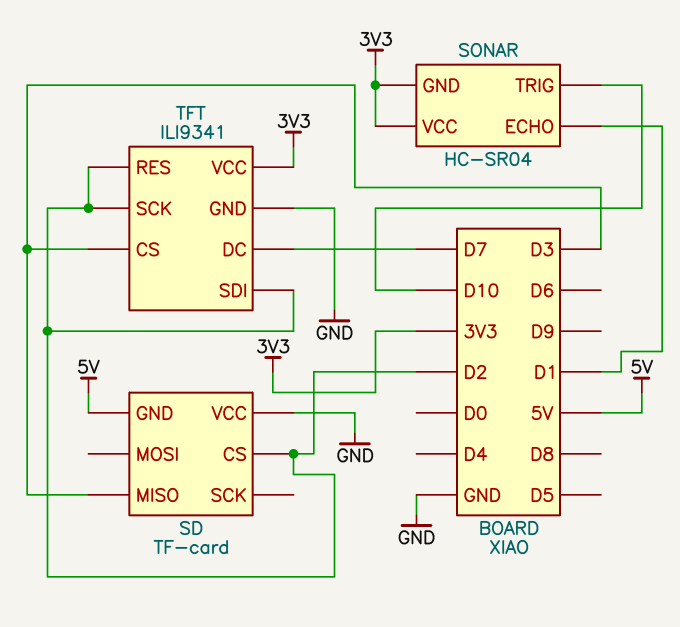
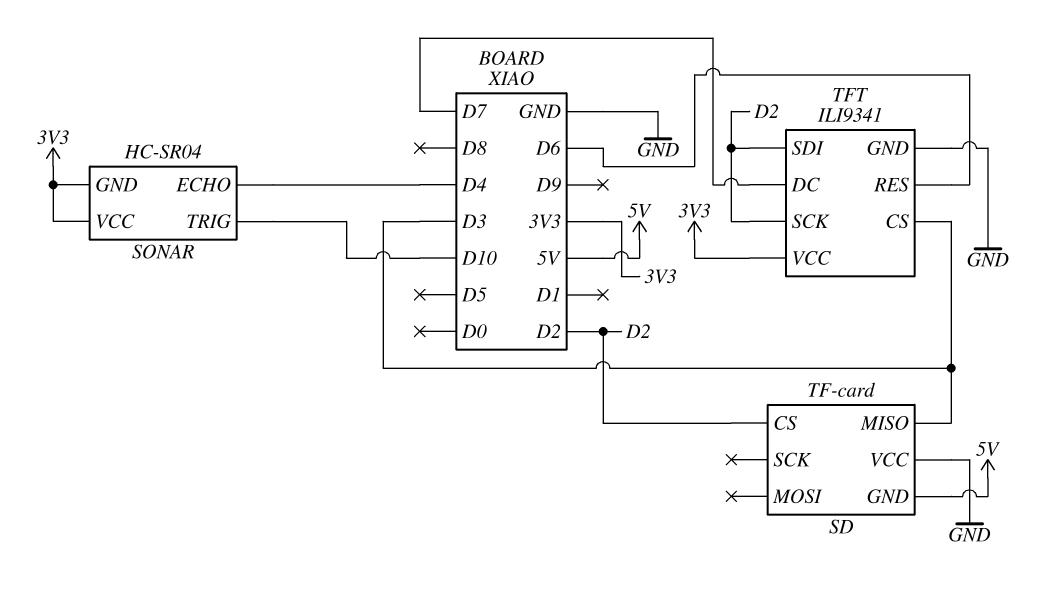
SONAR pin ECHO: D1 -> D4
TFT pin RES: D2 -> D6

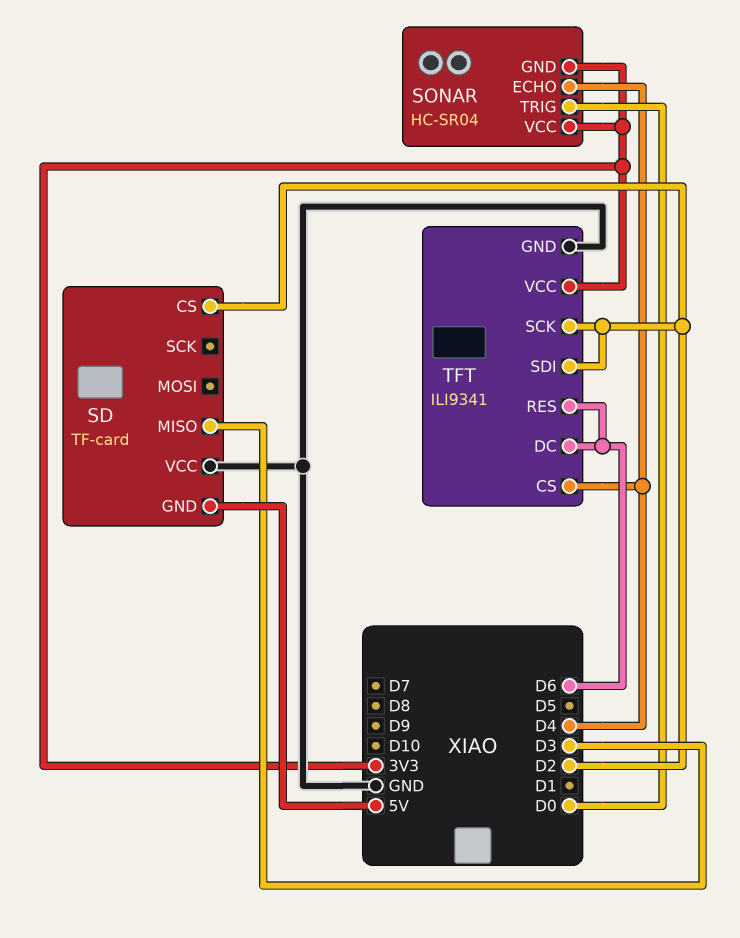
SONAR pin TRIG: D10 -> D0
TFT pin CS: D3 -> D4
TFT pin DC: D7 -> D6

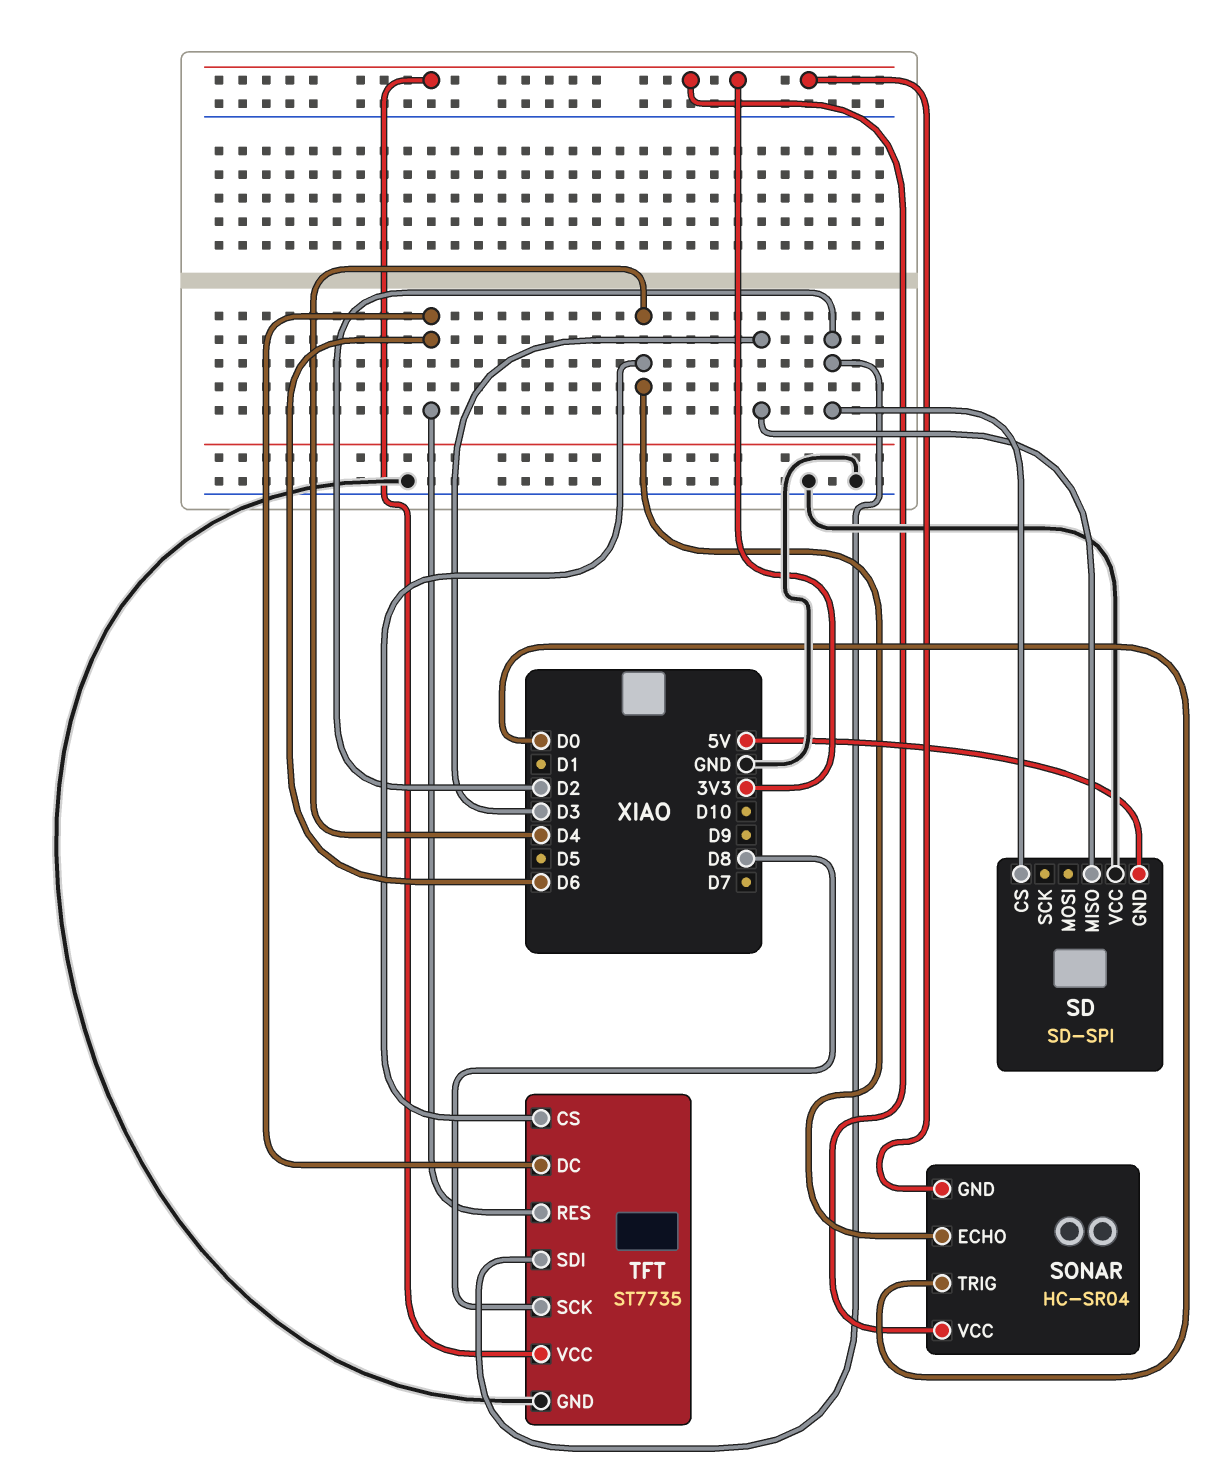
SD: TF-card -> SD-SPI
TFT: ILI9341 -> ST7735
TFT pin SCK: D2 -> D8

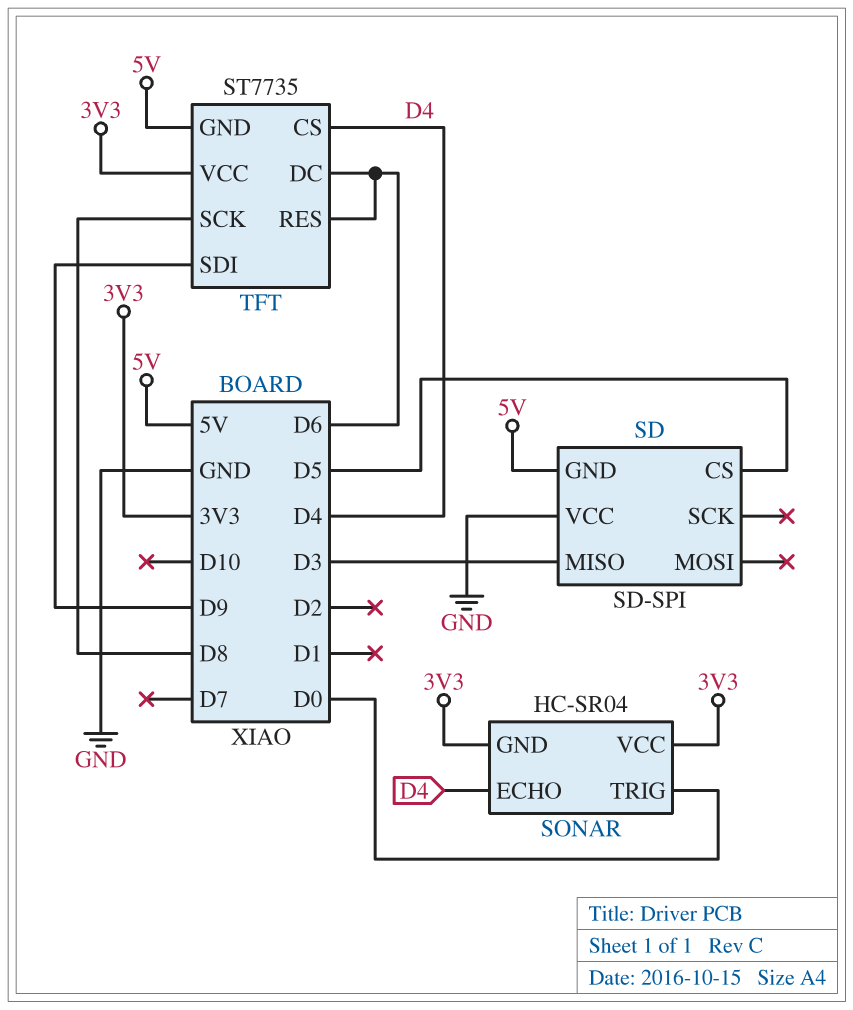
SD pin CS: D2 -> D5
TFT pin GND: GND -> 5V
TFT pin SDI: D2 -> D9

